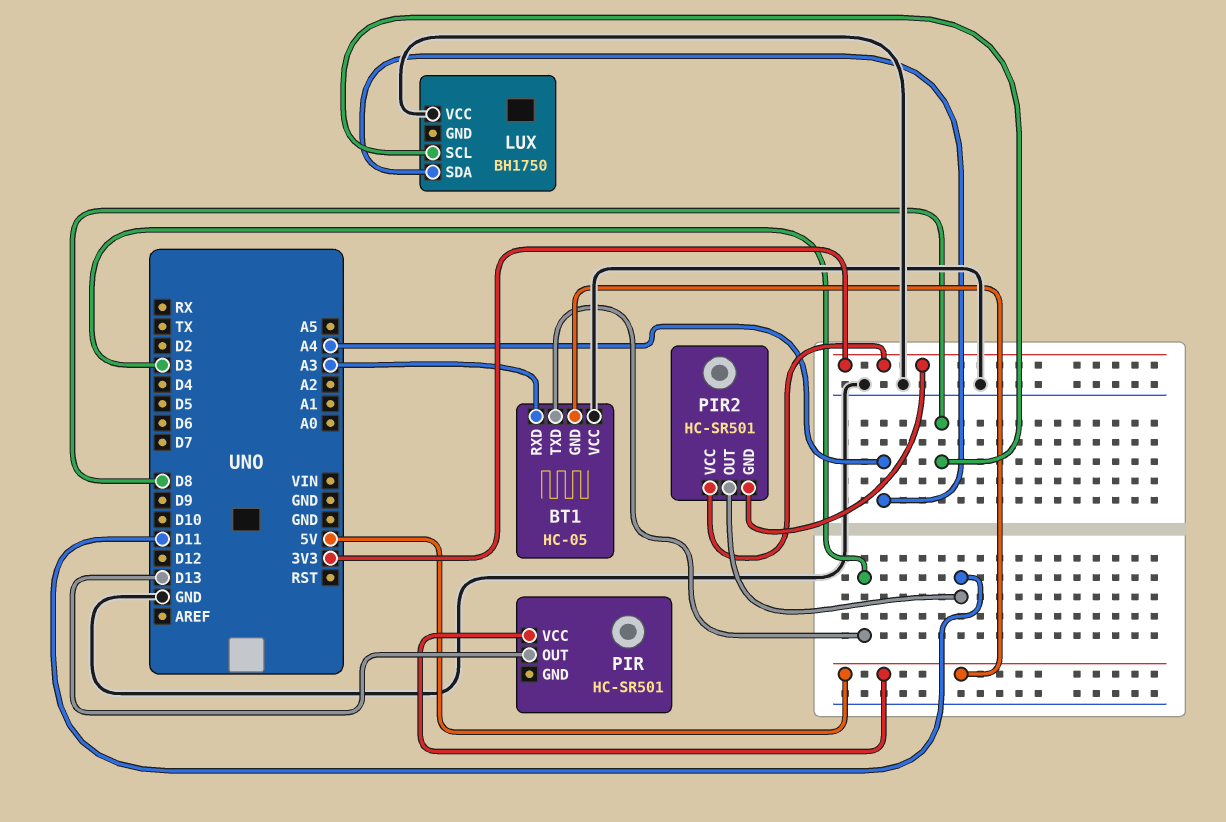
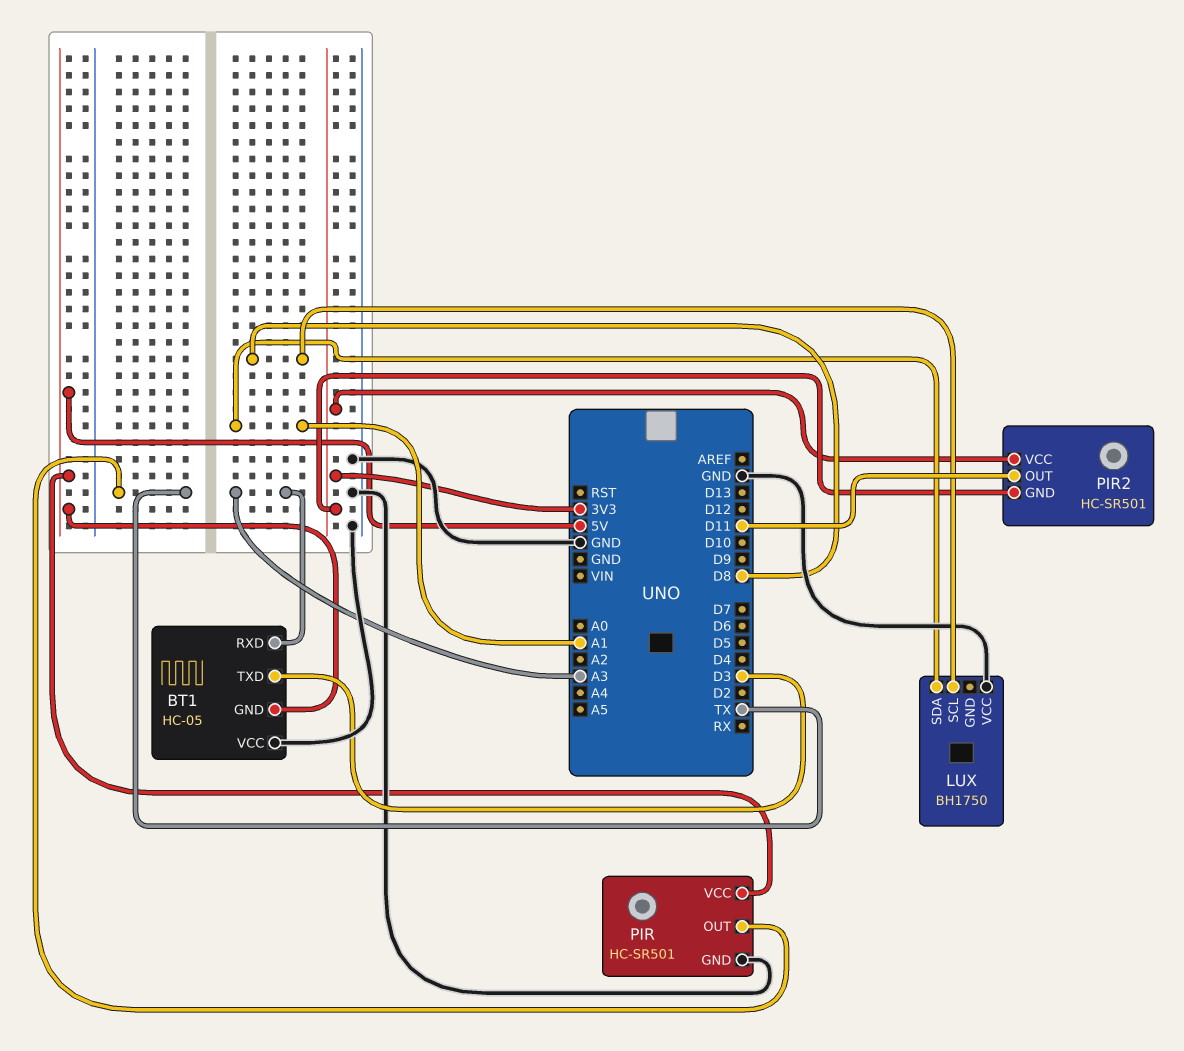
LUX pin SDA: A4 -> A1
PIR pin GND: none -> GND
PIR pin OUT: D13 -> TX

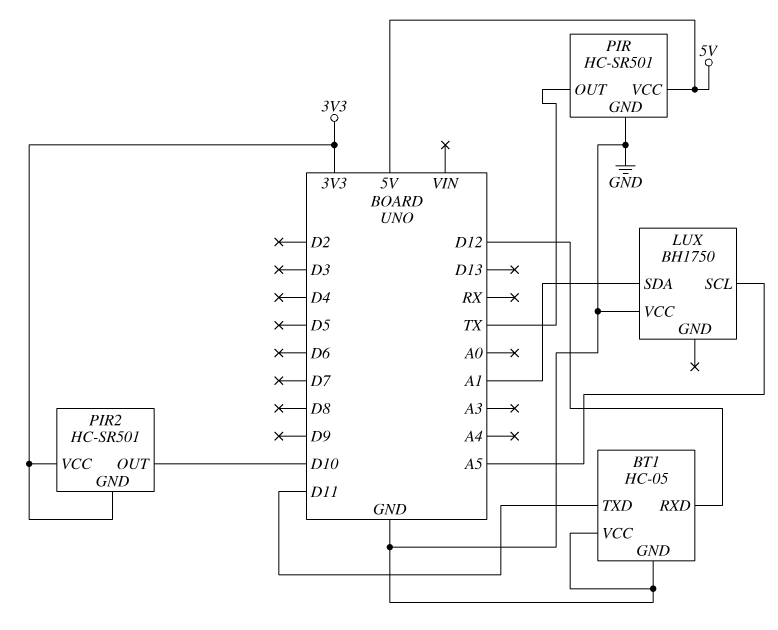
BT1 pin GND: 5V -> GND
BT1 pin RXD: A3 -> D12
BT1 pin TXD: D3 -> D11
LUX pin SCL: D8 -> A5
PIR2 pin OUT: D11 -> D10

